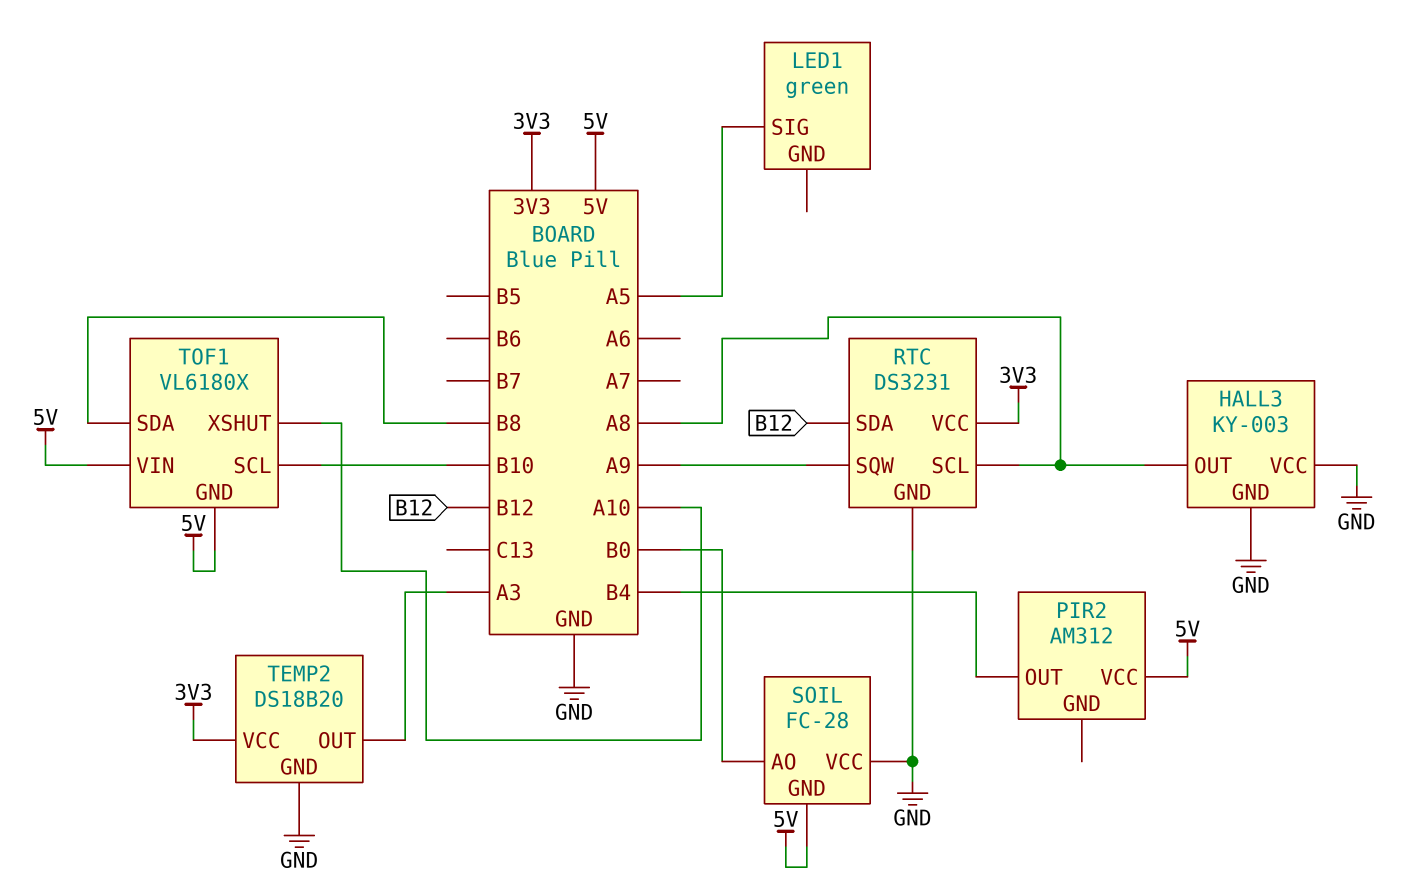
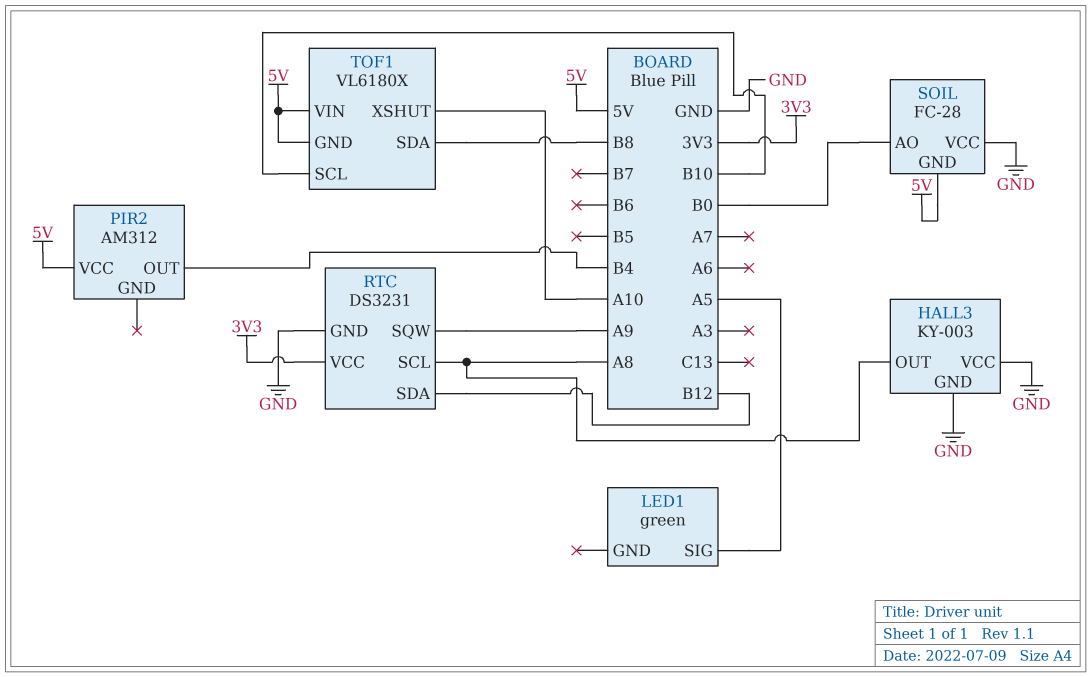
TEMP2: DS18B20 -> none
TEMP2 pin GND: GND -> none
TEMP2 pin OUT: A3 -> none
TEMP2 pin VCC: 3V3 -> none

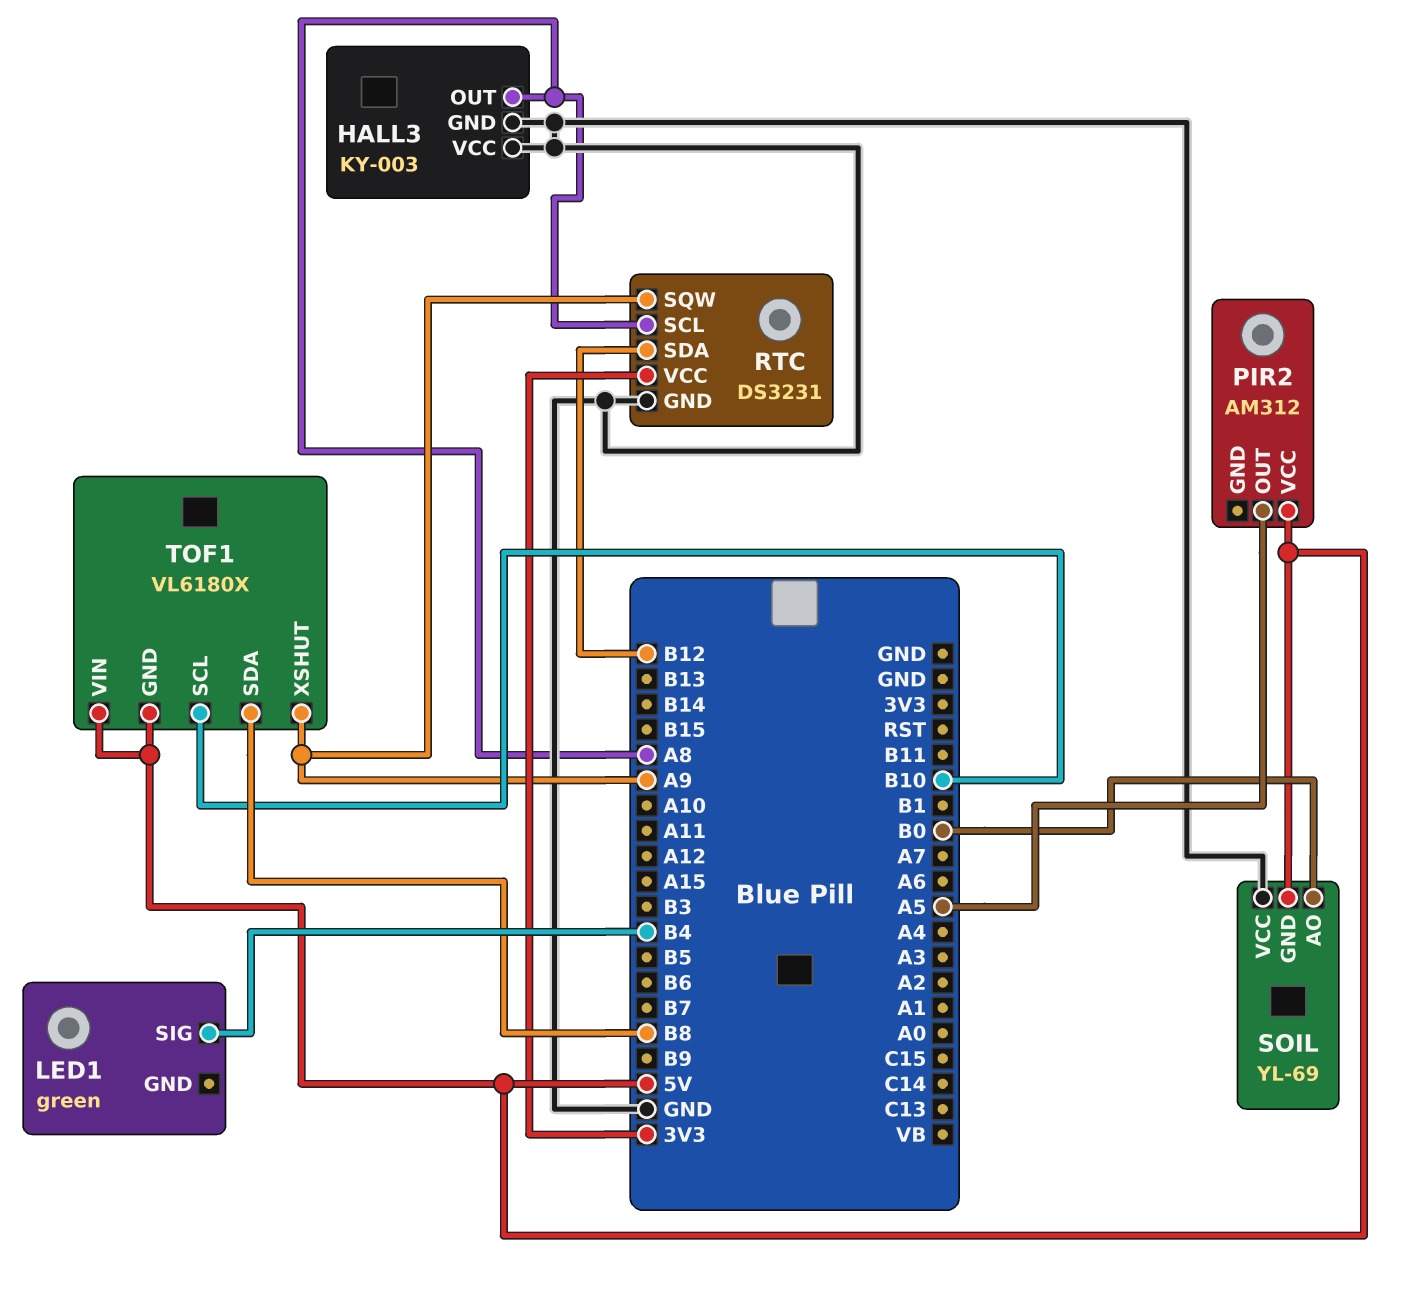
LED1 pin SIG: A5 -> B4
PIR2 pin OUT: B4 -> A5
SOIL: FC-28 -> YL-69
TOF1 pin XSHUT: A10 -> A9

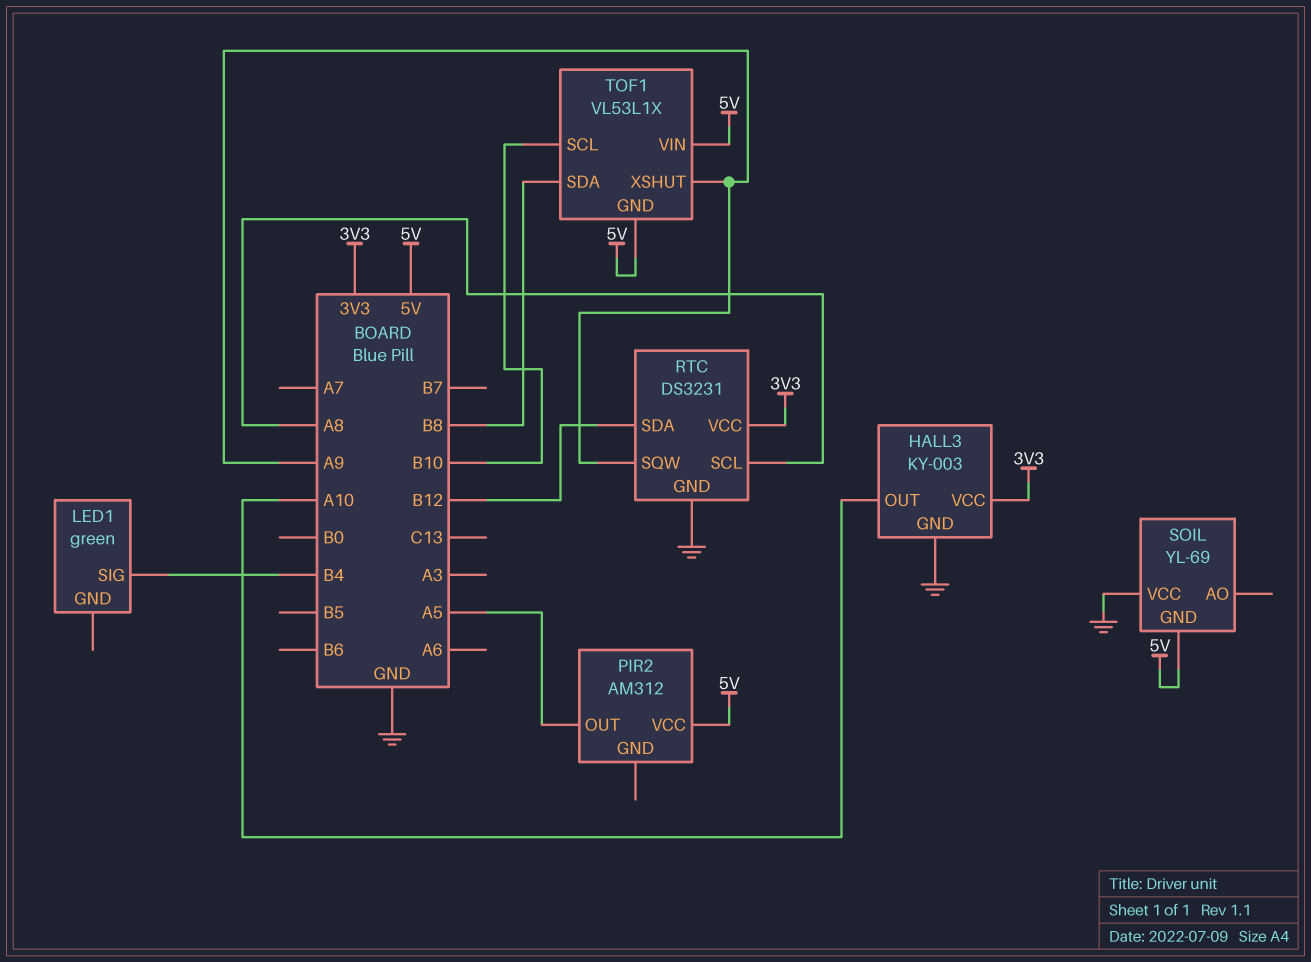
HALL3 pin OUT: A8 -> A10
HALL3 pin VCC: GND -> 3V3
SOIL pin AO: B0 -> none
TOF1: VL6180X -> VL53L1X

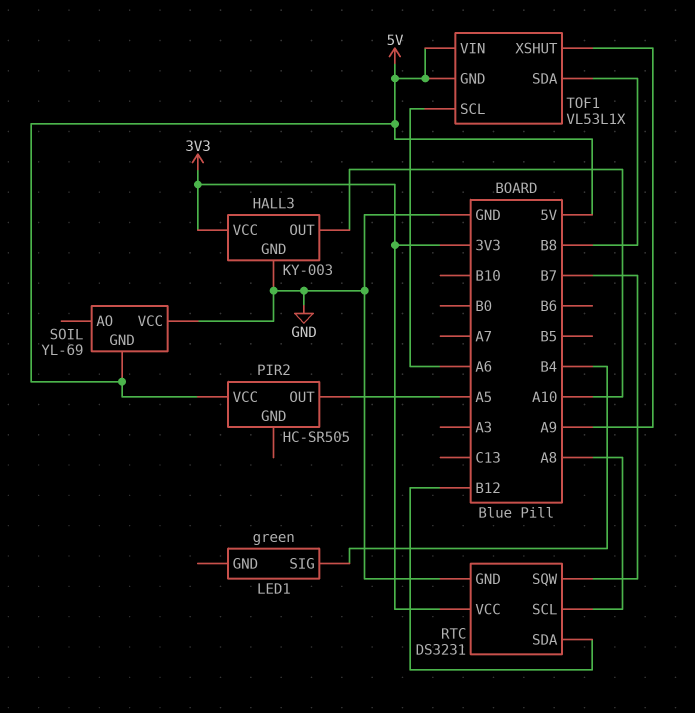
PIR2: AM312 -> HC-SR505
RTC pin SQW: A9 -> B7
TOF1 pin SCL: B10 -> A6

